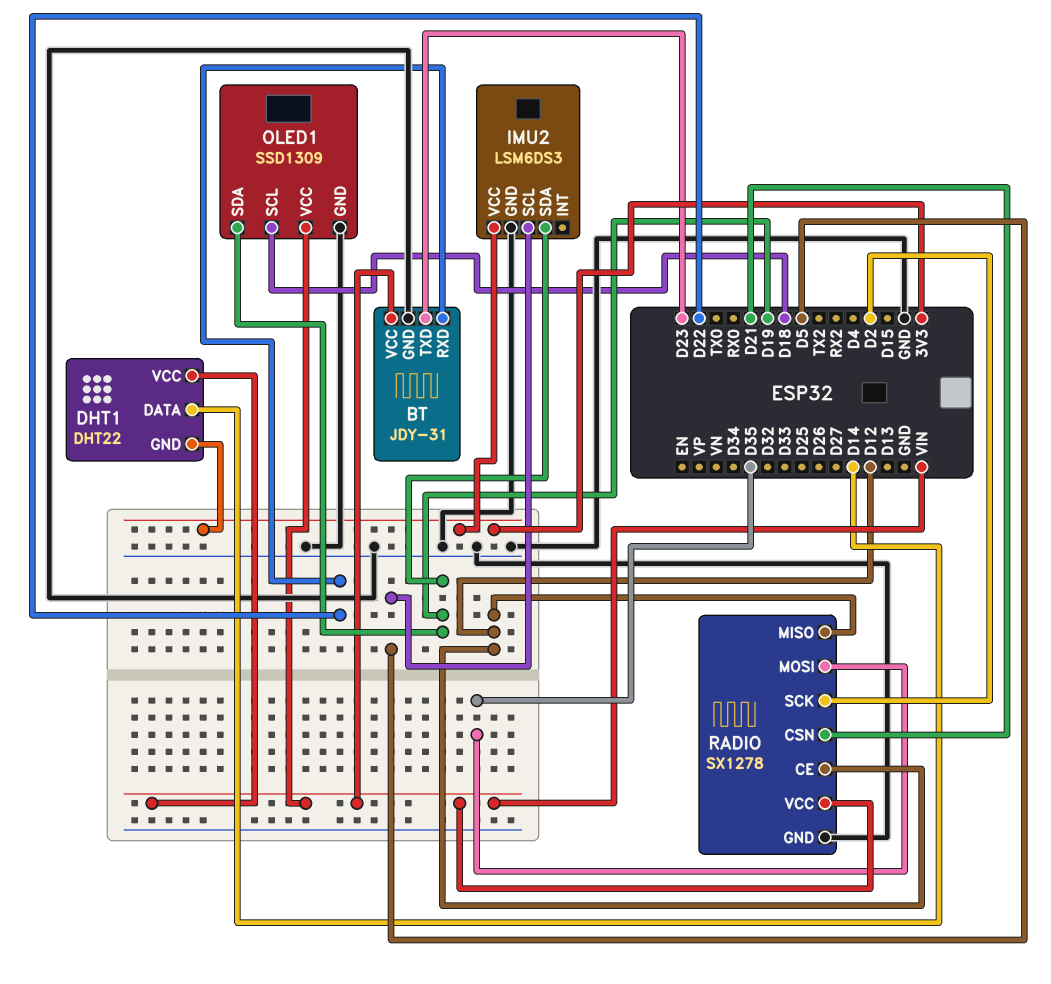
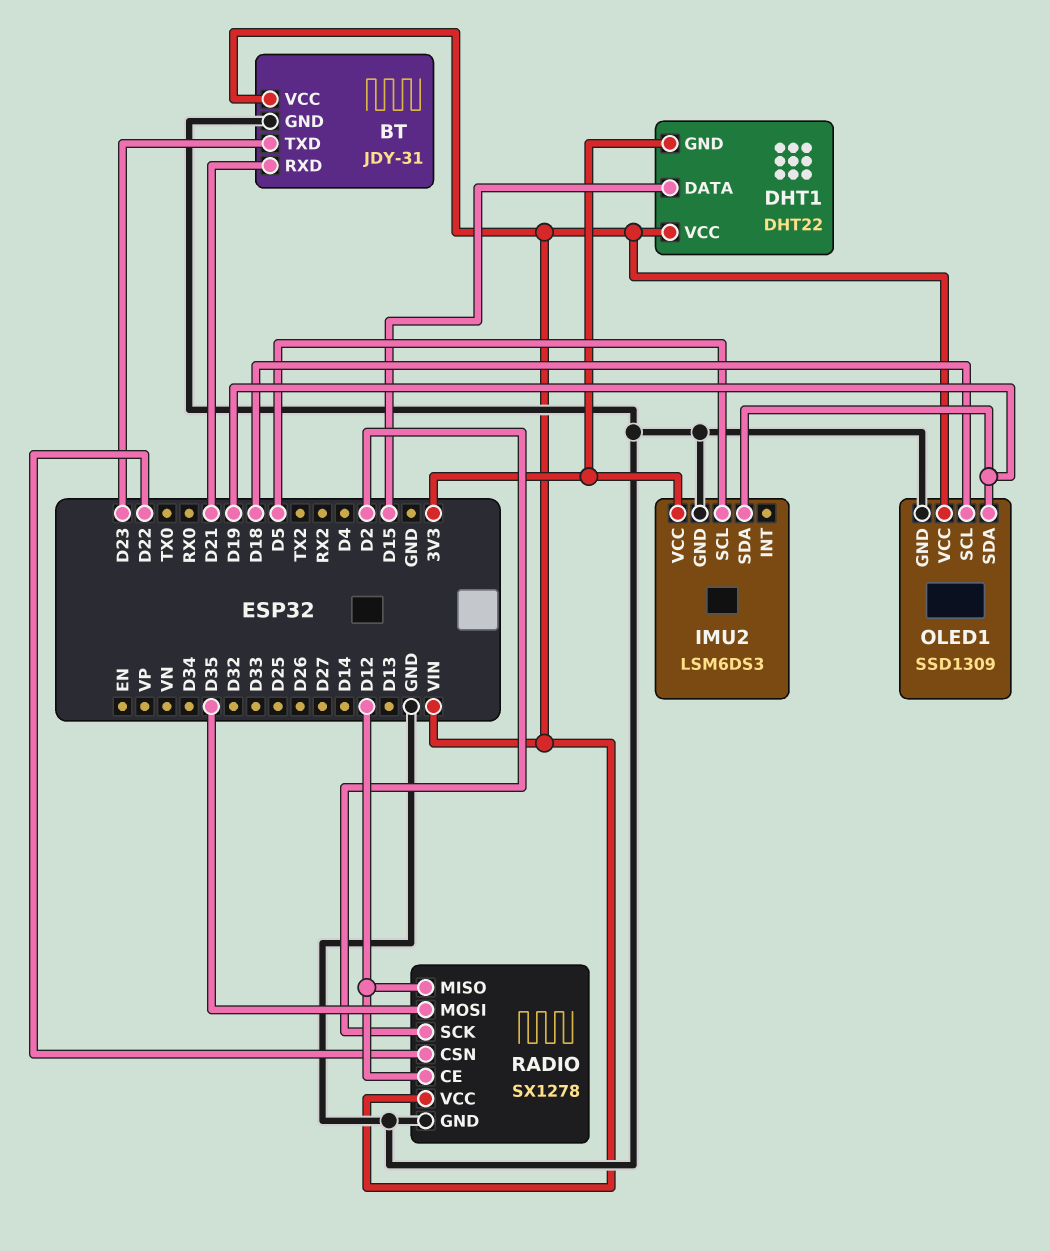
BT pin RXD: D22 -> D21
DHT1 pin DATA: D14 -> D15
RADIO pin CSN: D21 -> D22

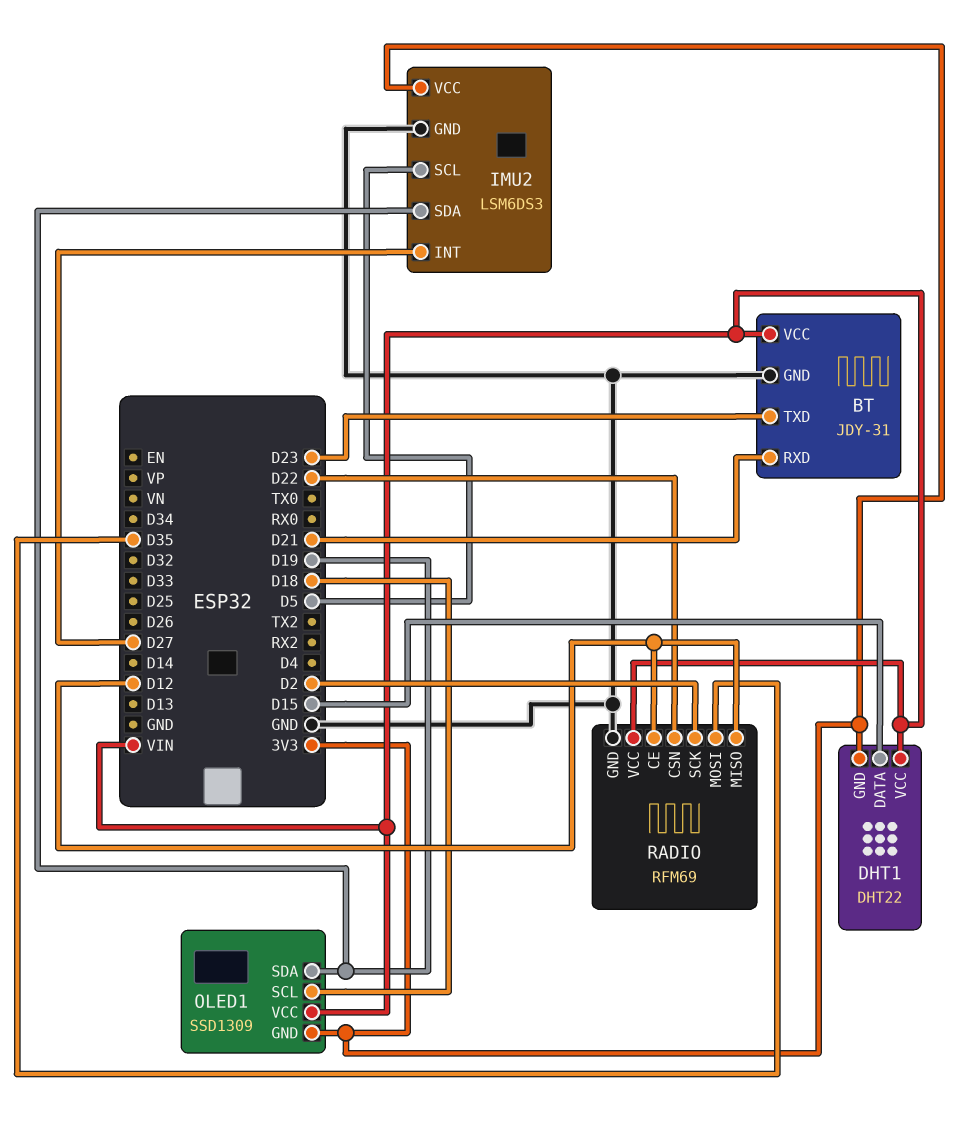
IMU2 pin INT: none -> D27
OLED1 pin GND: GND -> 3V3
RADIO: SX1278 -> RFM69

